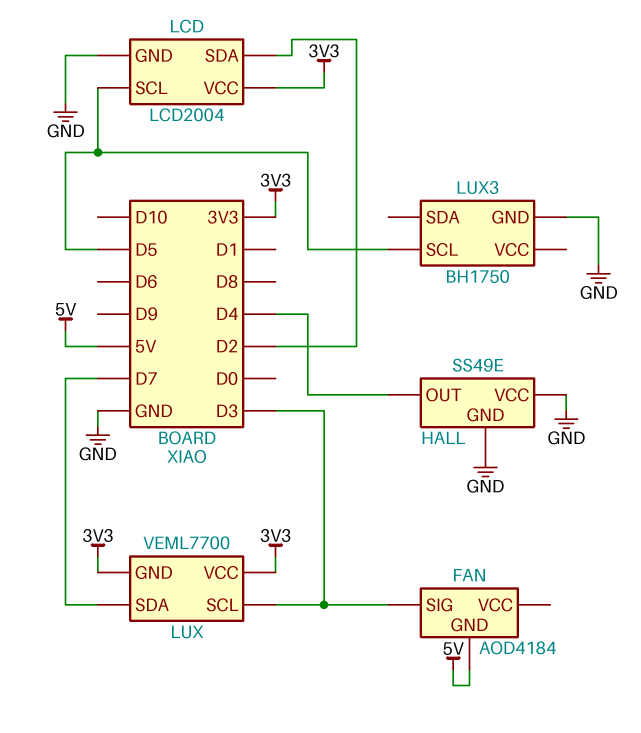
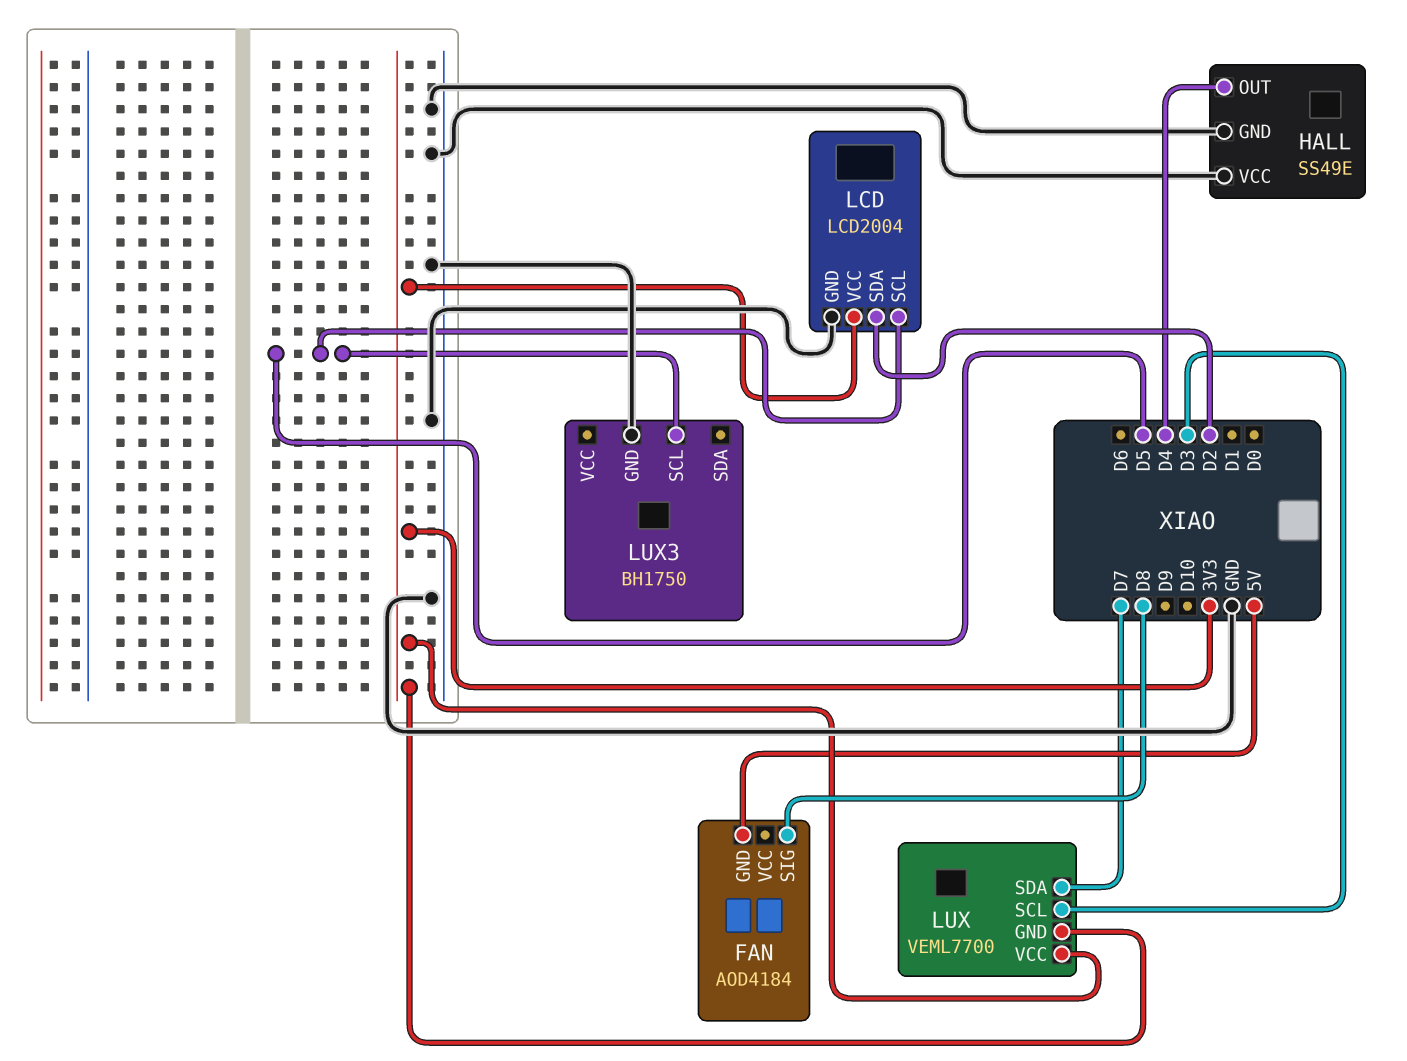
FAN pin SIG: D3 -> D8

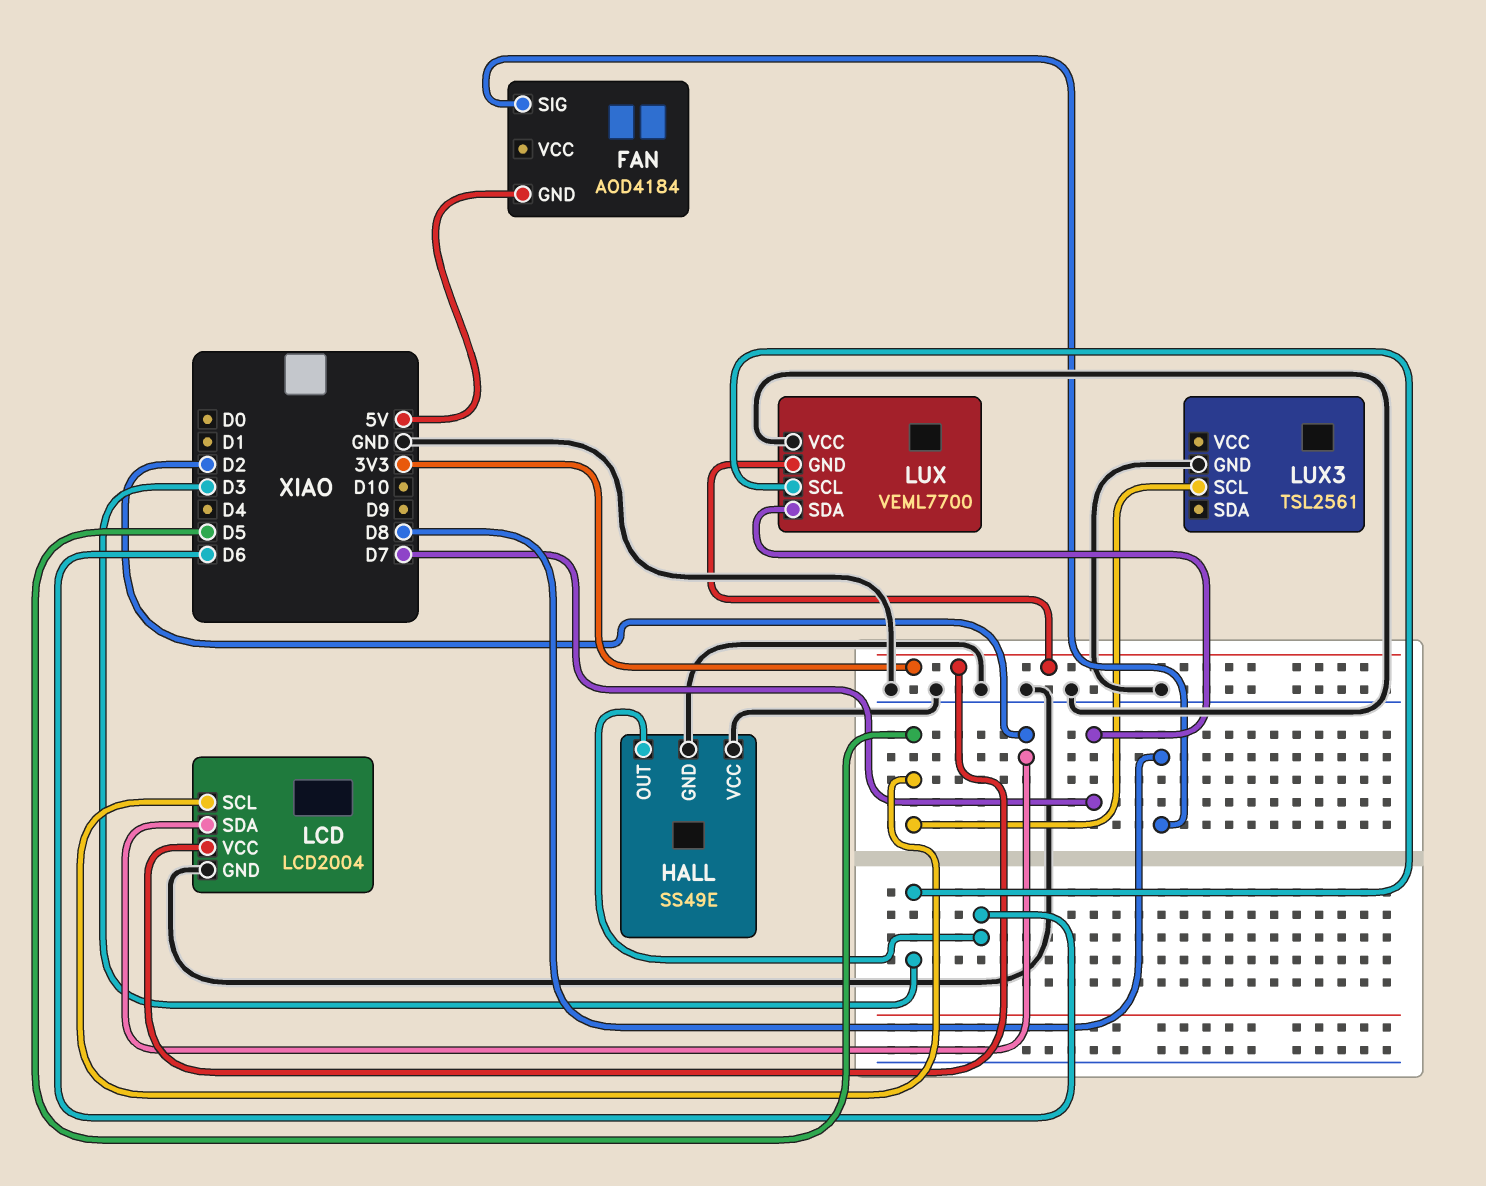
HALL pin OUT: D4 -> D6
LUX pin VCC: 3V3 -> GND
LUX3: BH1750 -> TSL2561

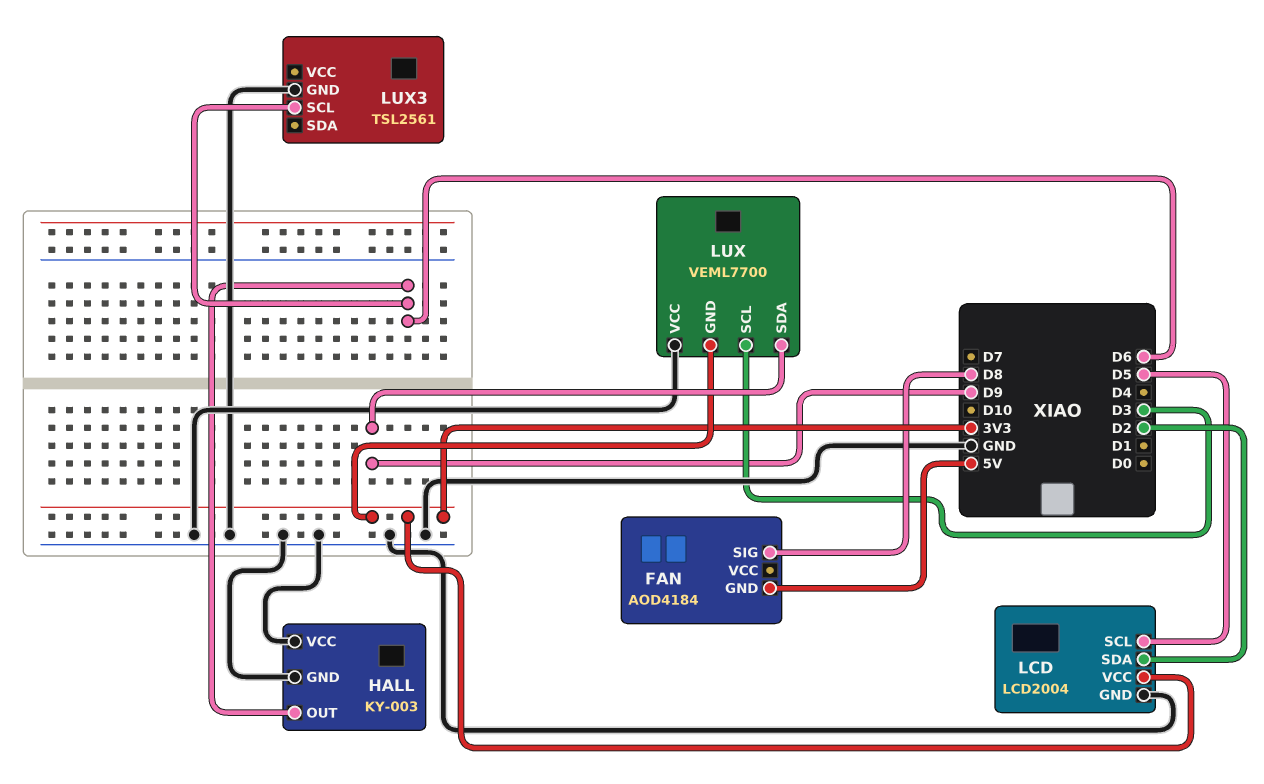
HALL: SS49E -> KY-003
LUX pin SDA: D7 -> D9
LUX3 pin SCL: D5 -> D6

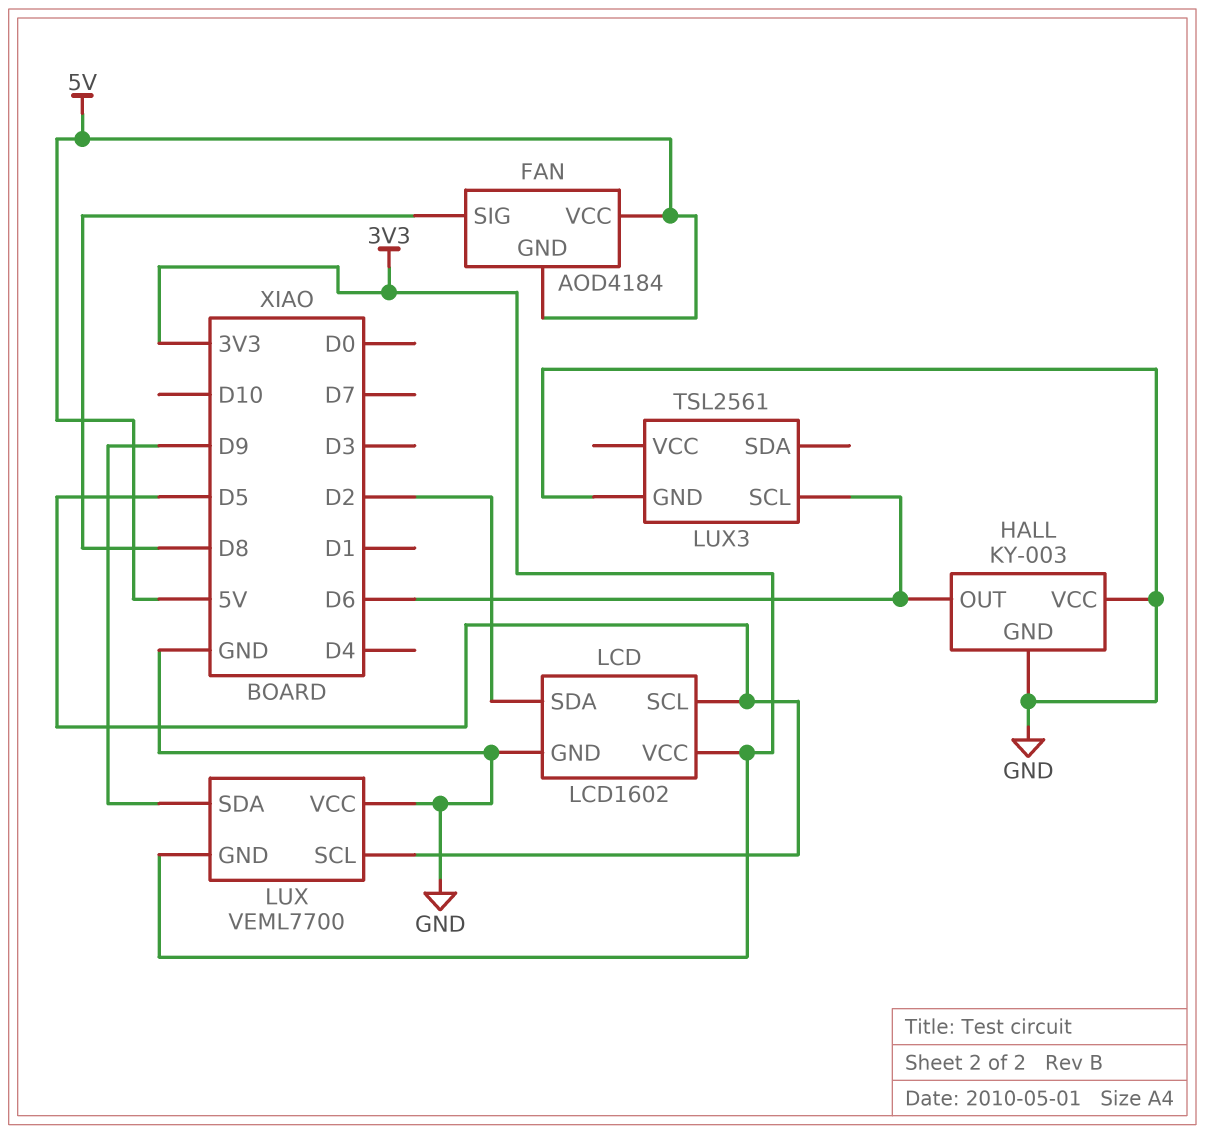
FAN pin VCC: none -> 5V
LCD: LCD2004 -> LCD1602
LUX pin SCL: D3 -> D5

